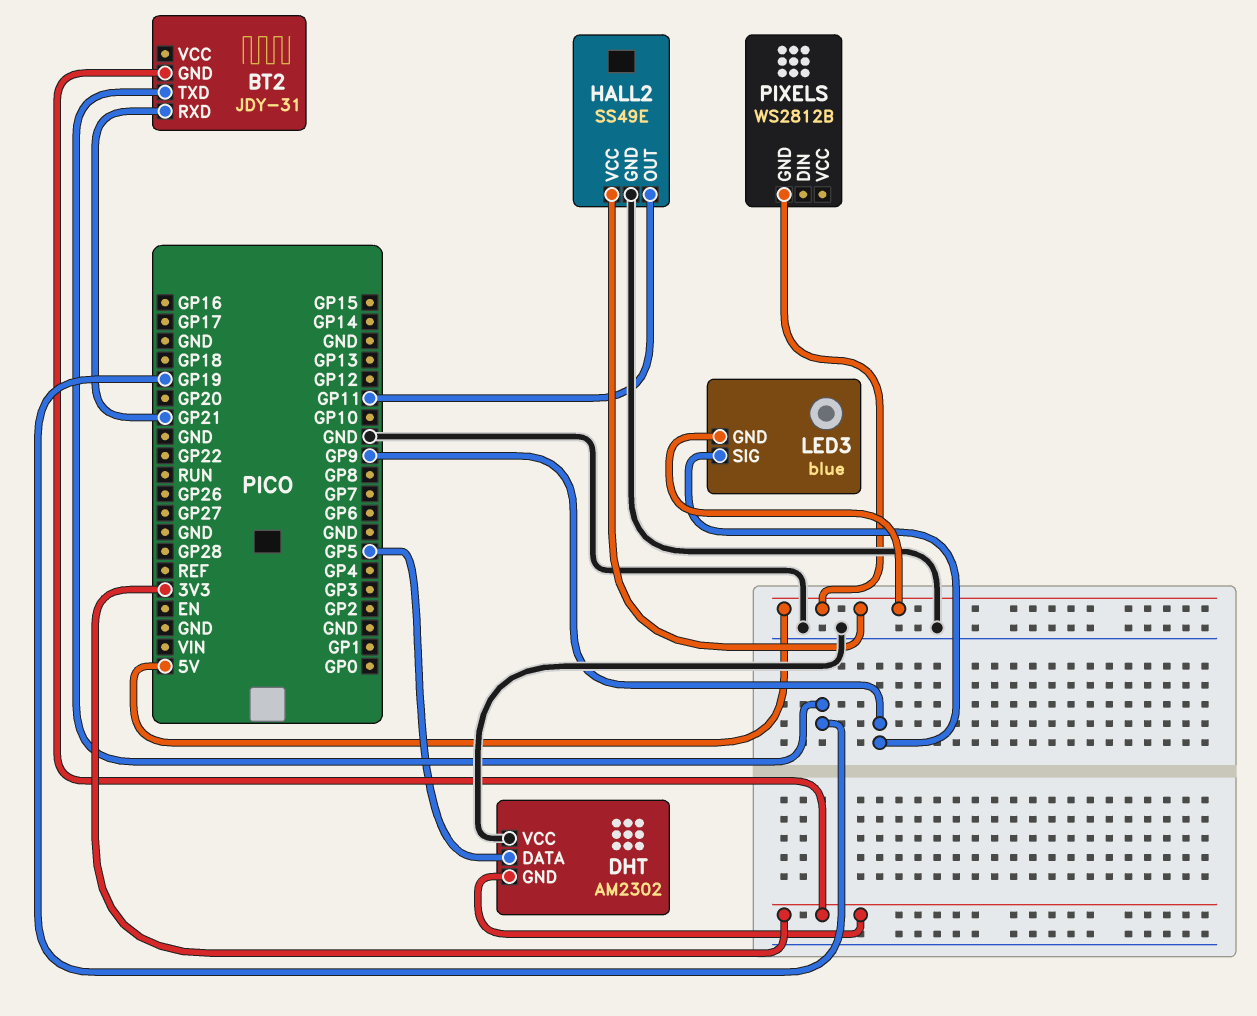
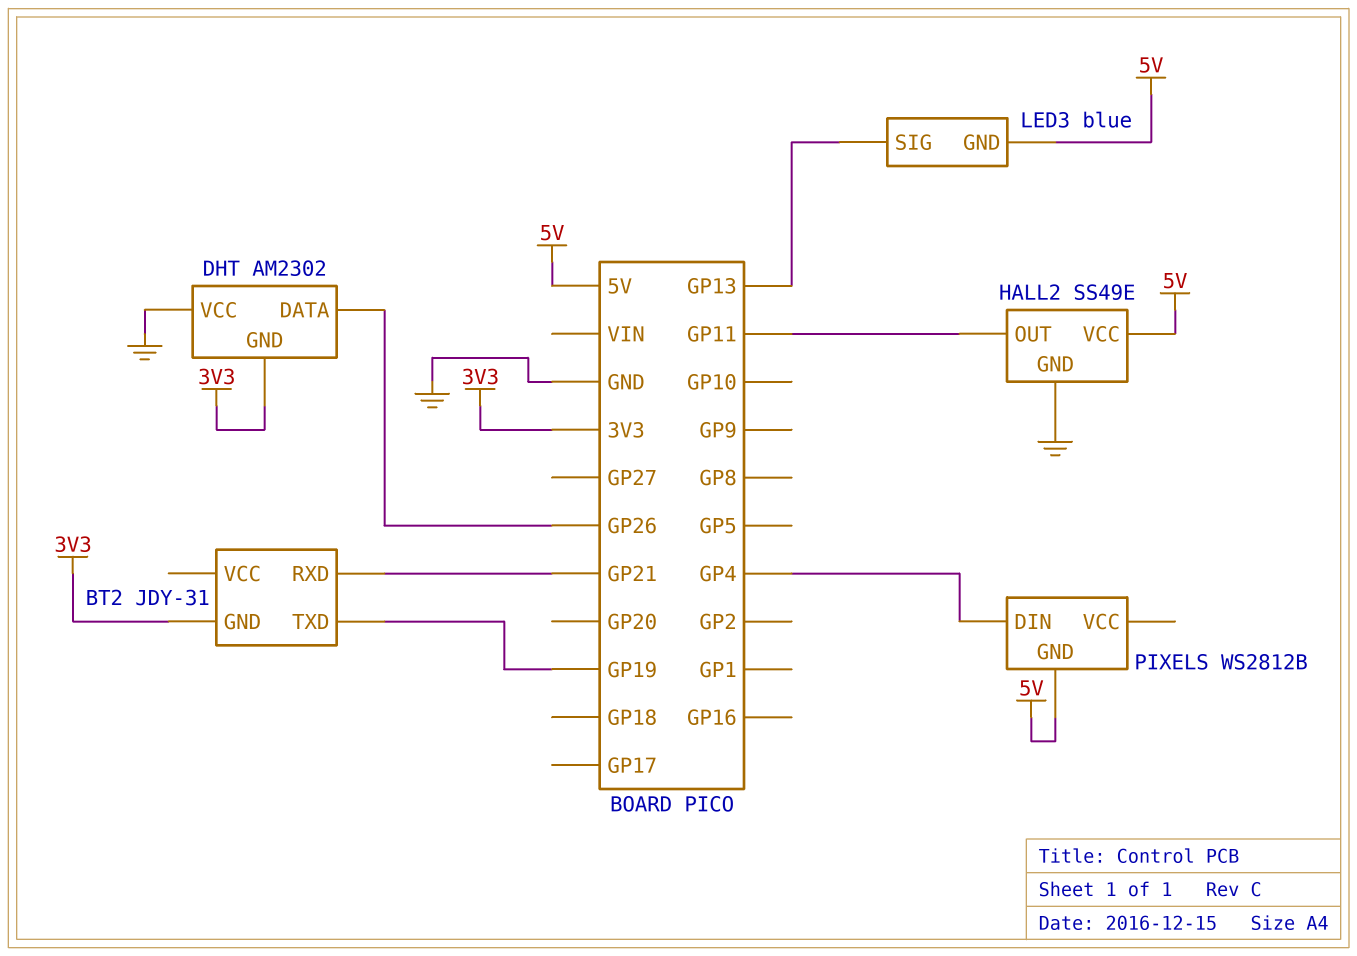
DHT pin DATA: GP5 -> GP26
LED3 pin SIG: GP9 -> GP13
PIXELS pin DIN: none -> GP4

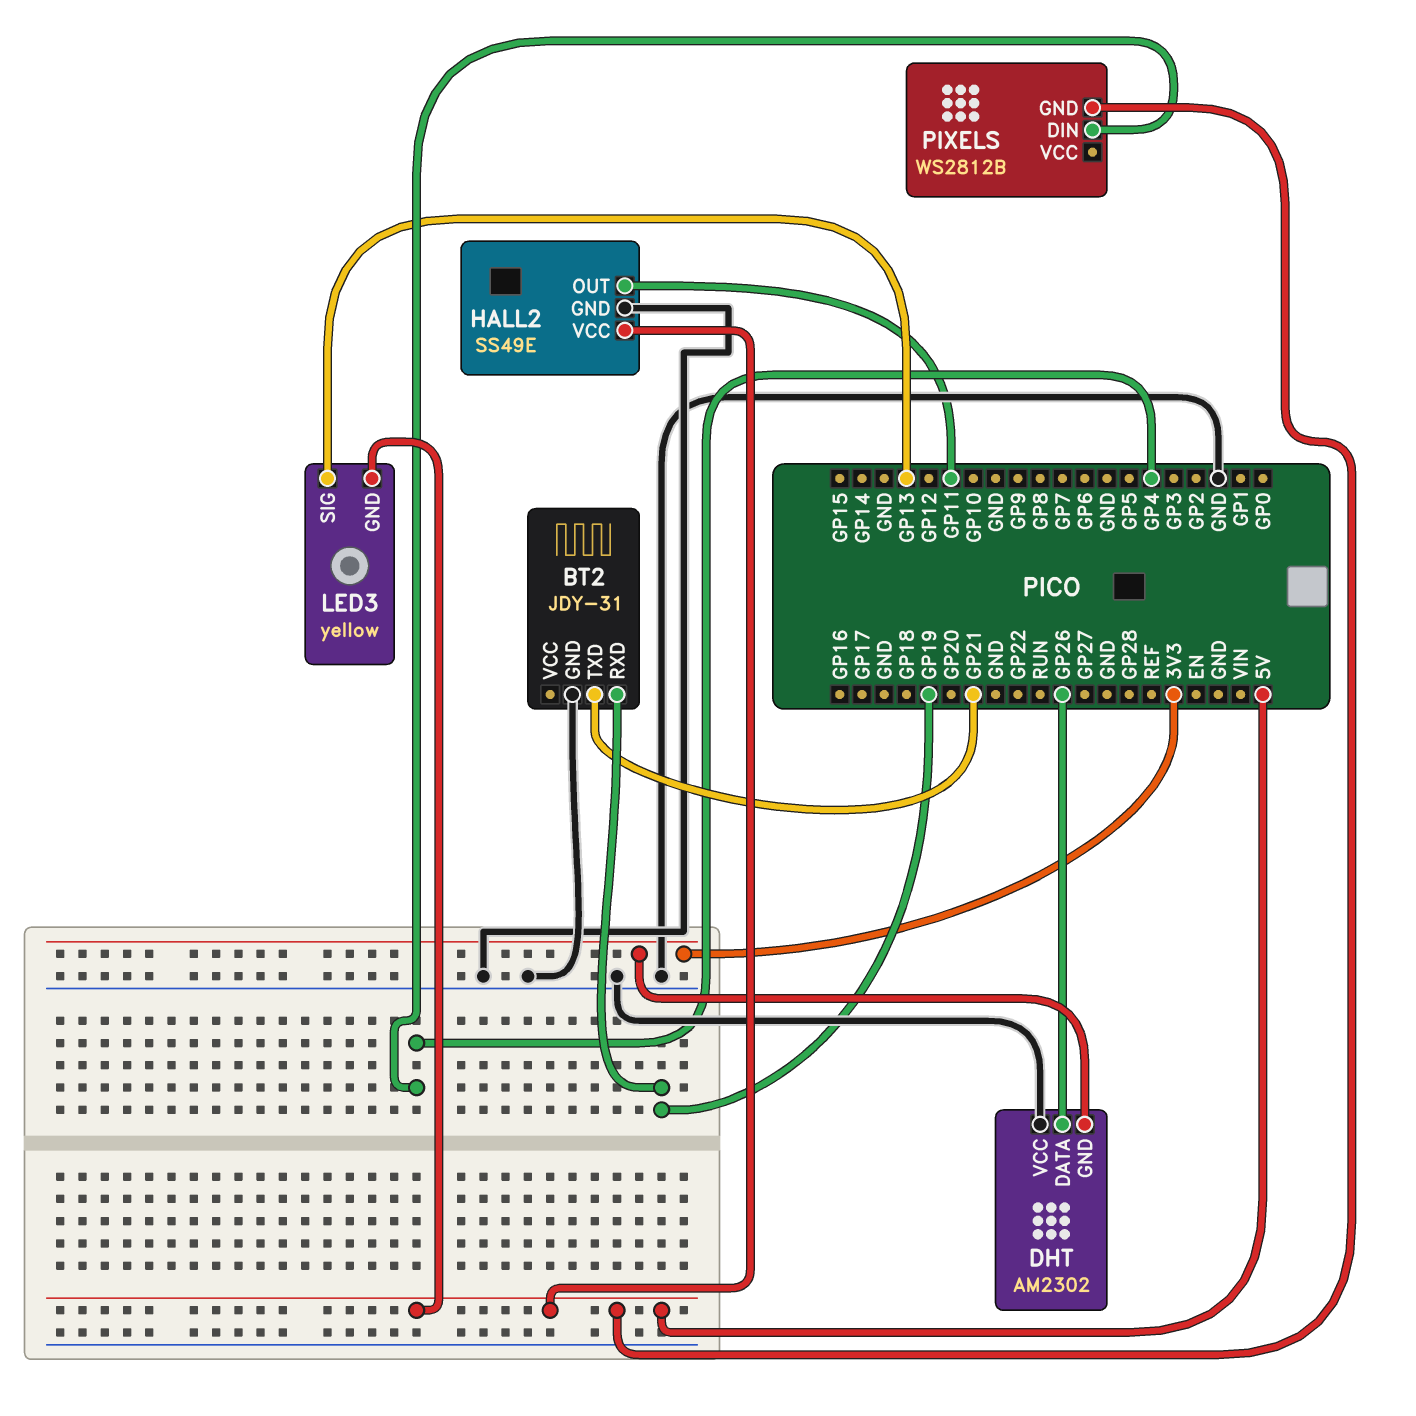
BT2 pin GND: 3V3 -> GND
BT2 pin RXD: GP21 -> GP19
BT2 pin TXD: GP19 -> GP21
LED3: blue -> yellow

